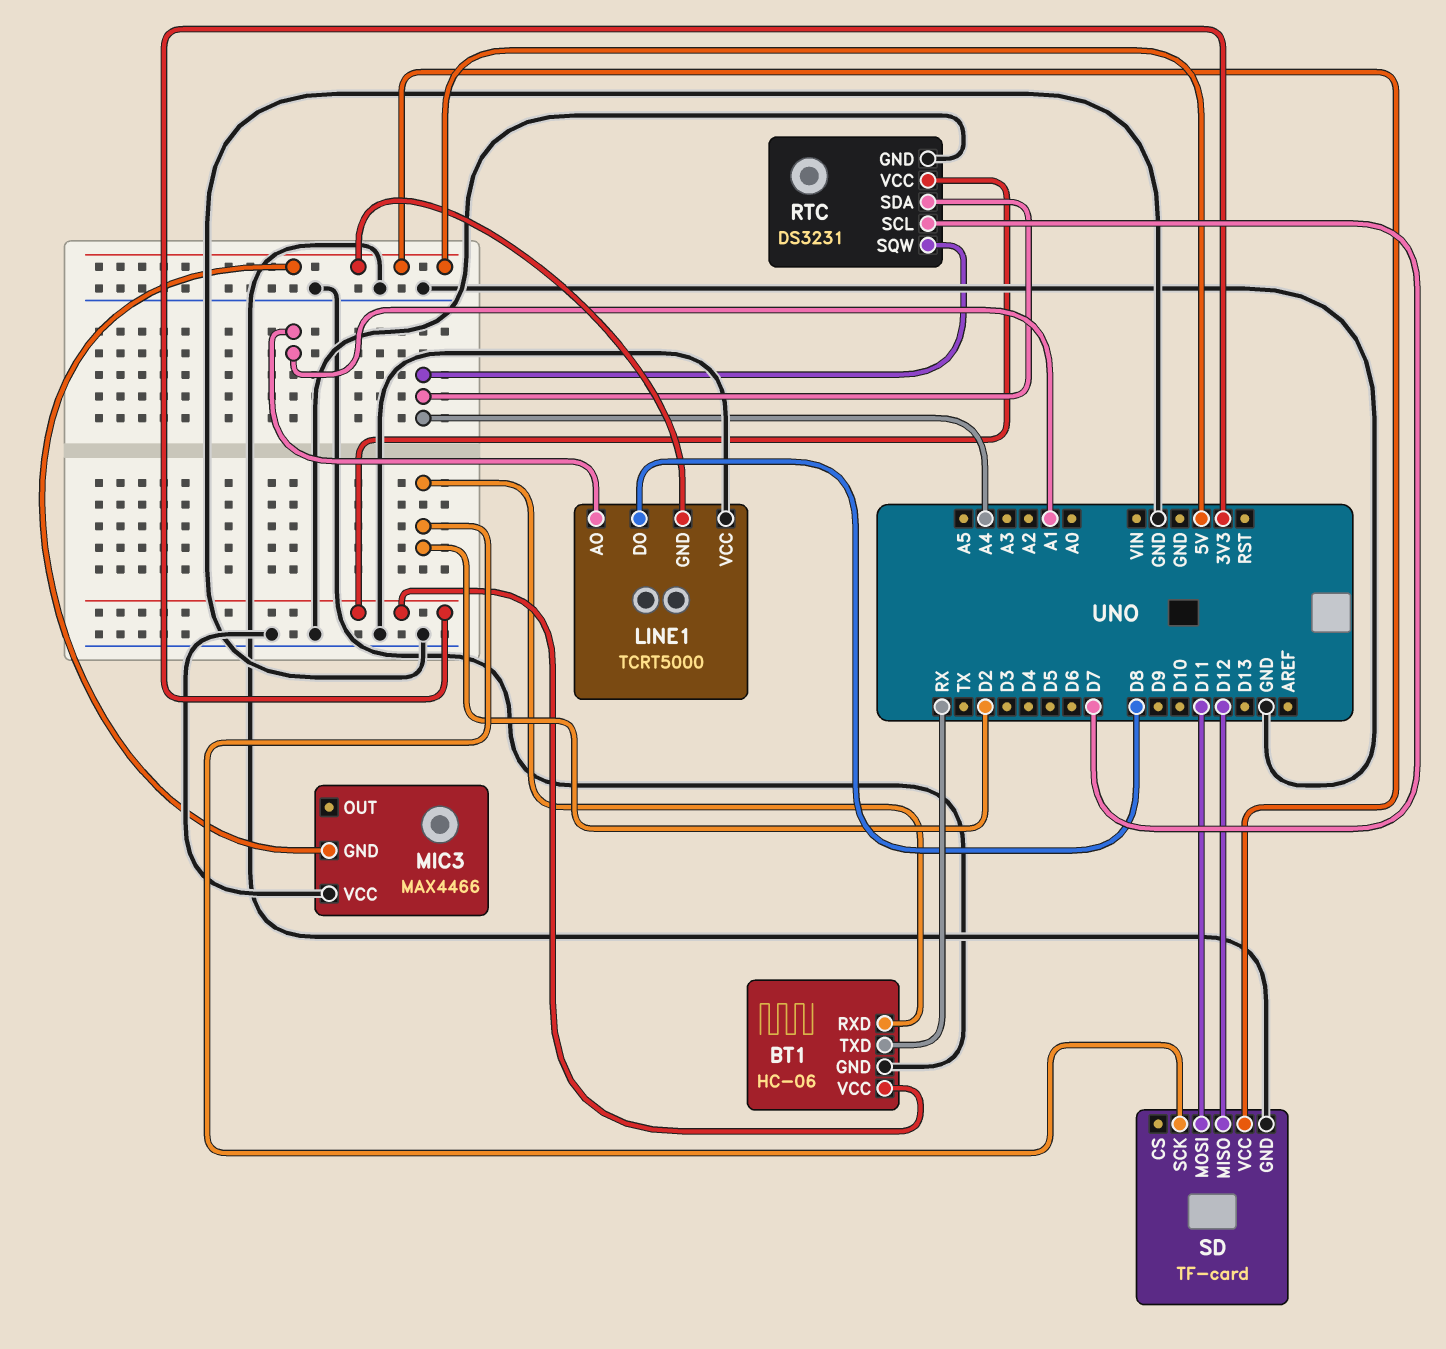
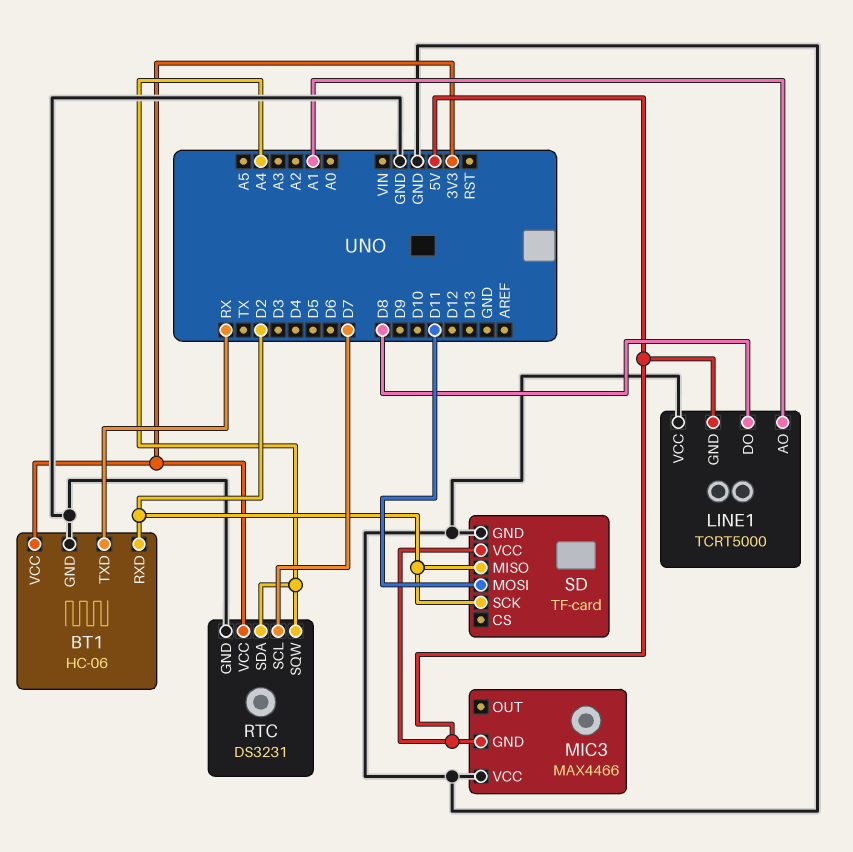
SD pin MISO: D12 -> D2

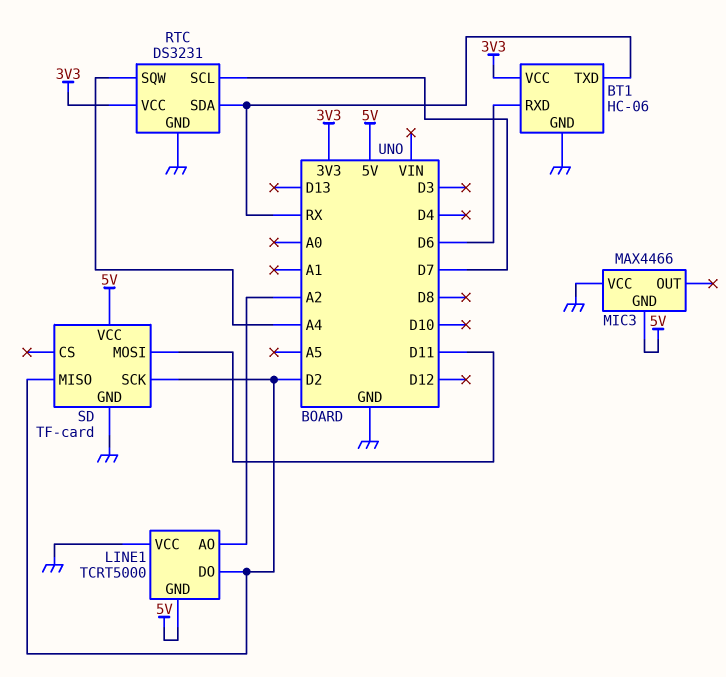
BT1 pin RXD: D2 -> D6
LINE1 pin AO: A1 -> A2
LINE1 pin DO: D8 -> D2
RTC pin SDA: A4 -> RX

